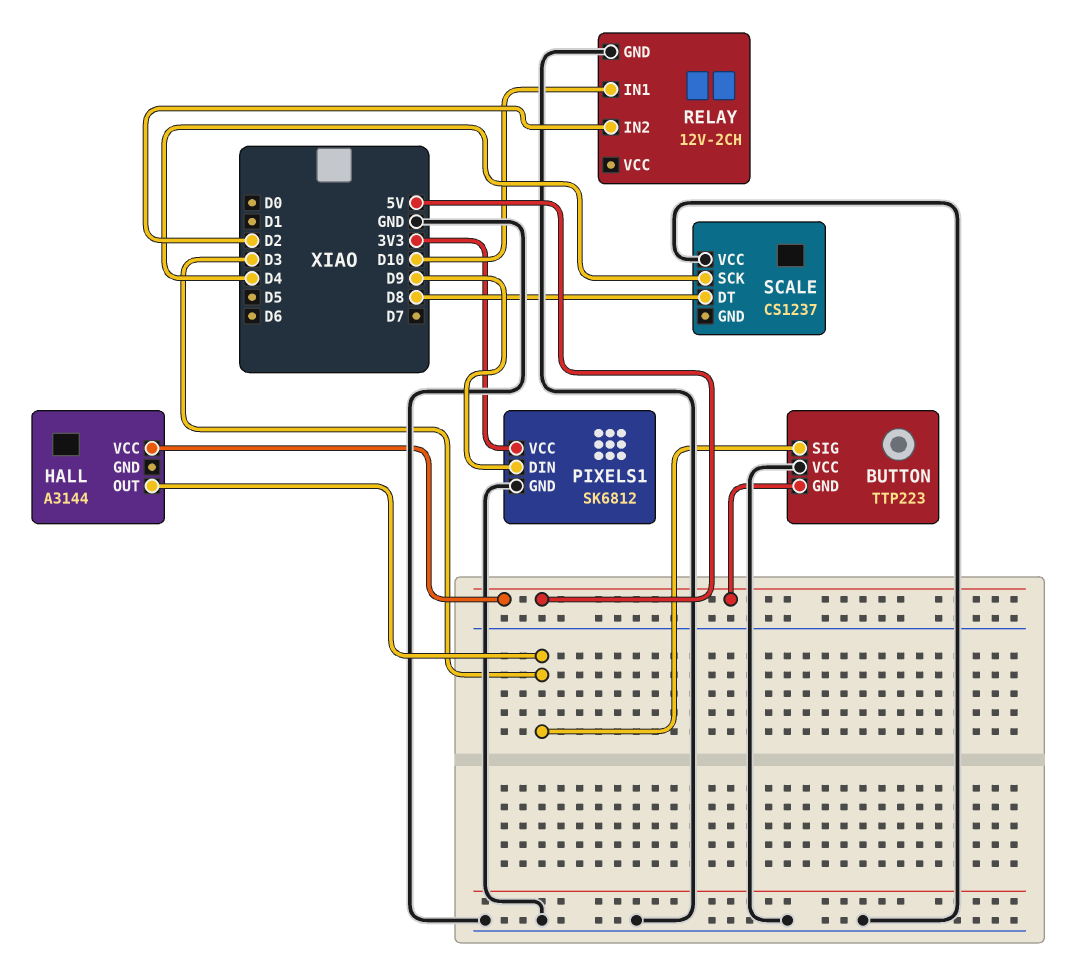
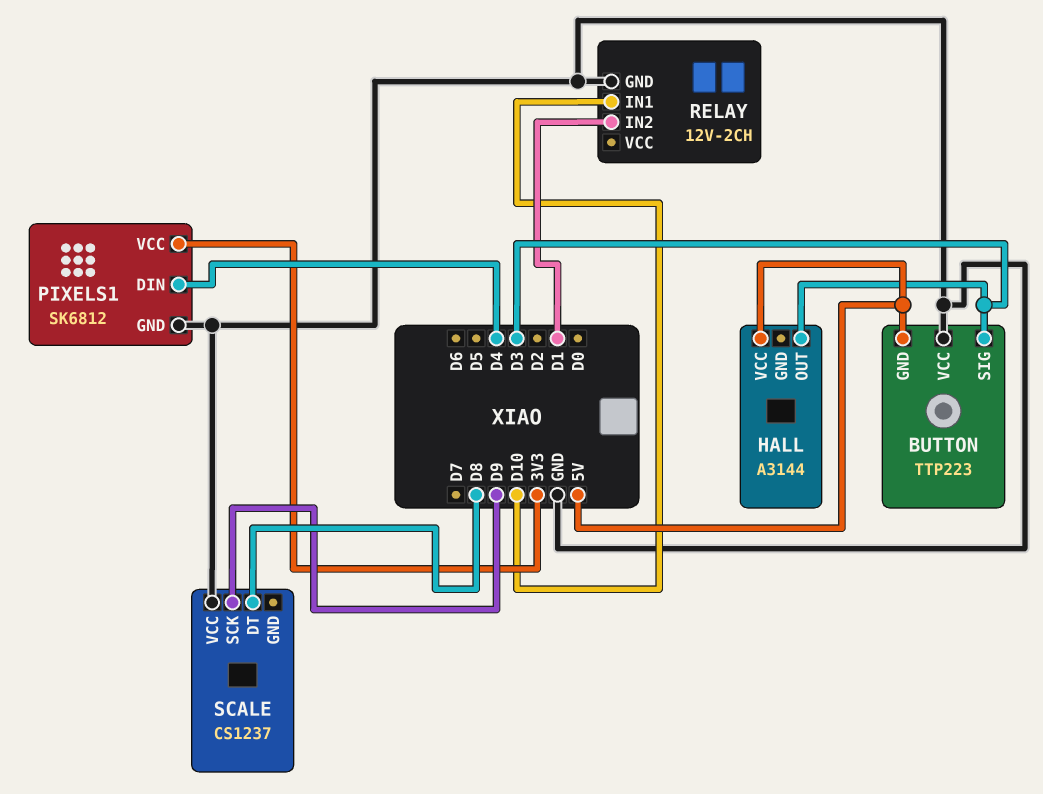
PIXELS1 pin DIN: D9 -> D4
RELAY pin IN2: D2 -> D1
SCALE pin SCK: D4 -> D9

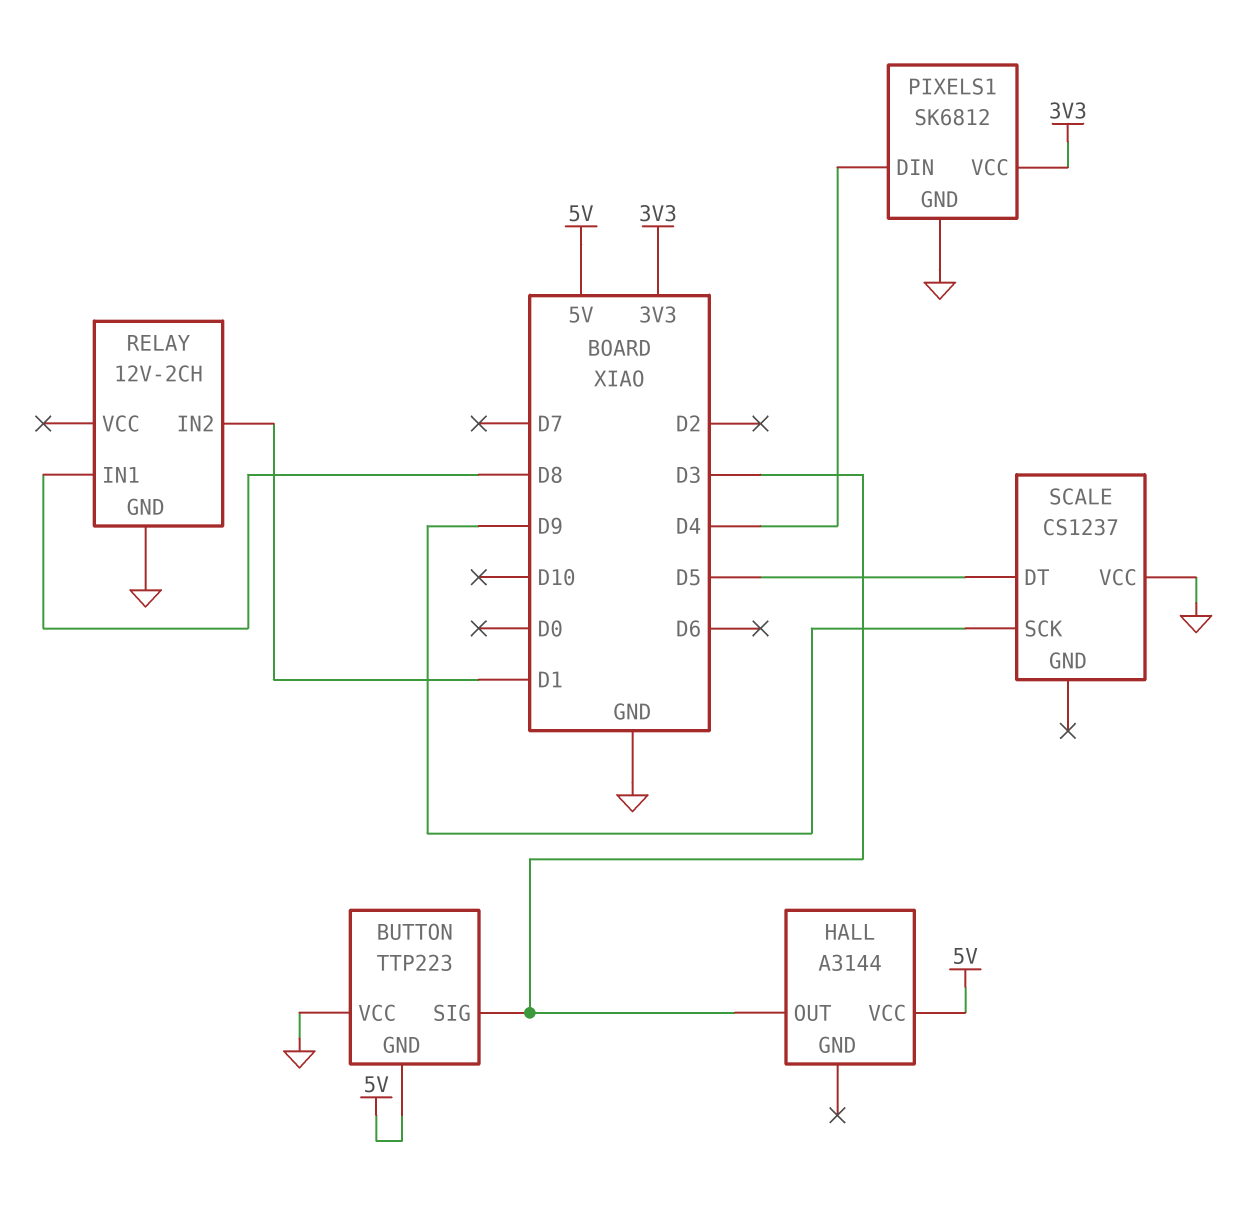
RELAY pin IN1: D10 -> D8
SCALE pin DT: D8 -> D5

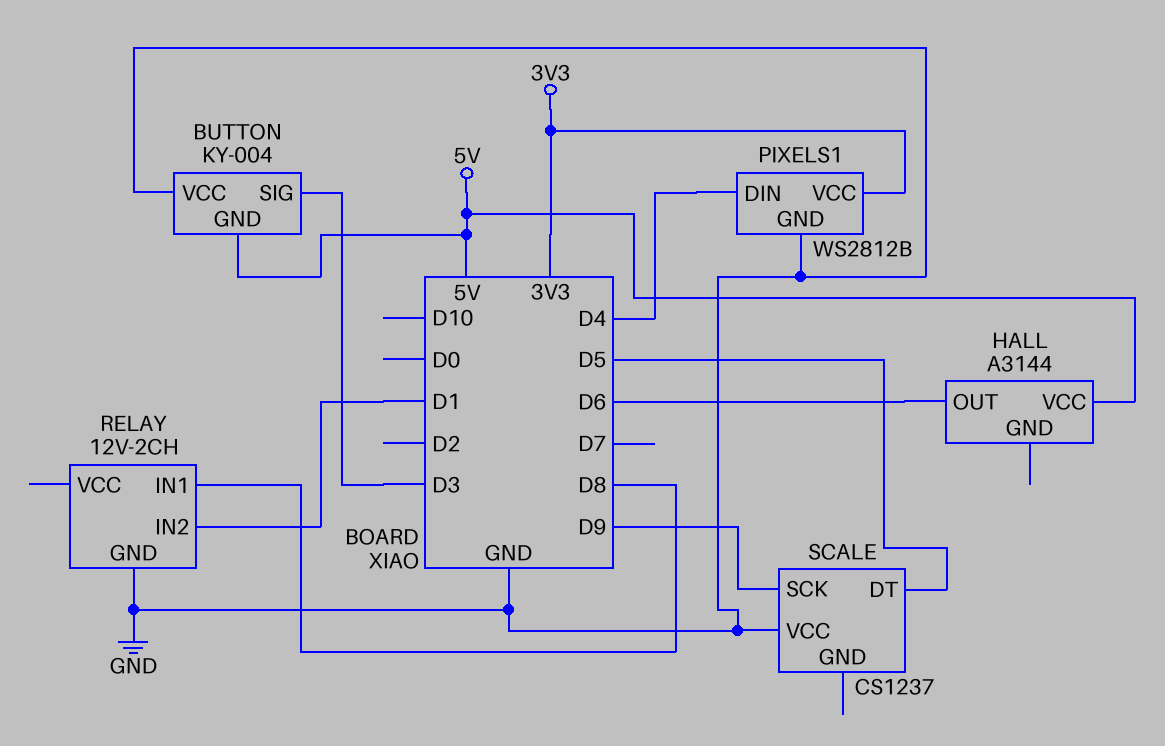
BUTTON: TTP223 -> KY-004
HALL pin OUT: D3 -> D6
PIXELS1: SK6812 -> WS2812B

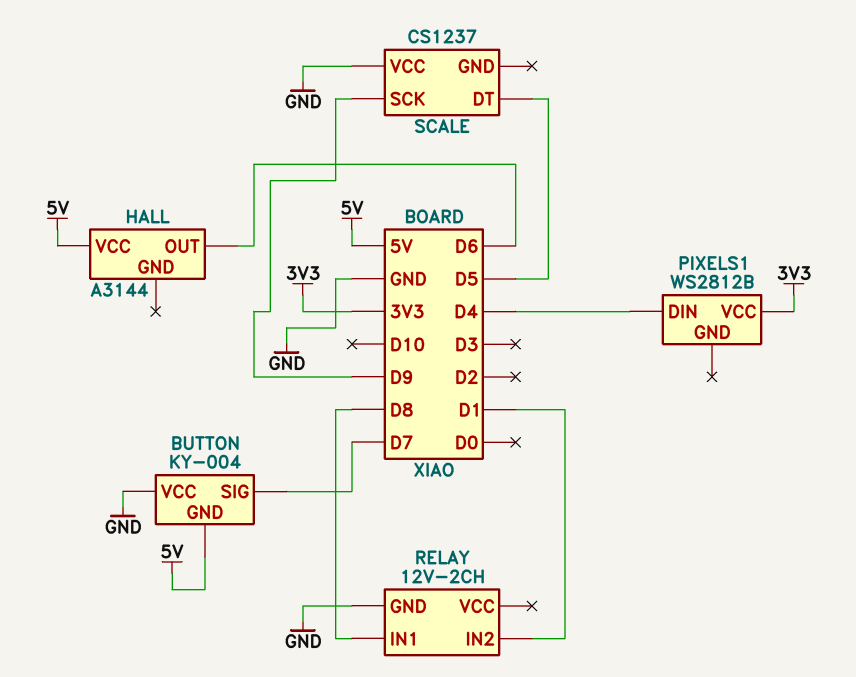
BUTTON pin SIG: D3 -> D7
PIXELS1 pin GND: GND -> none

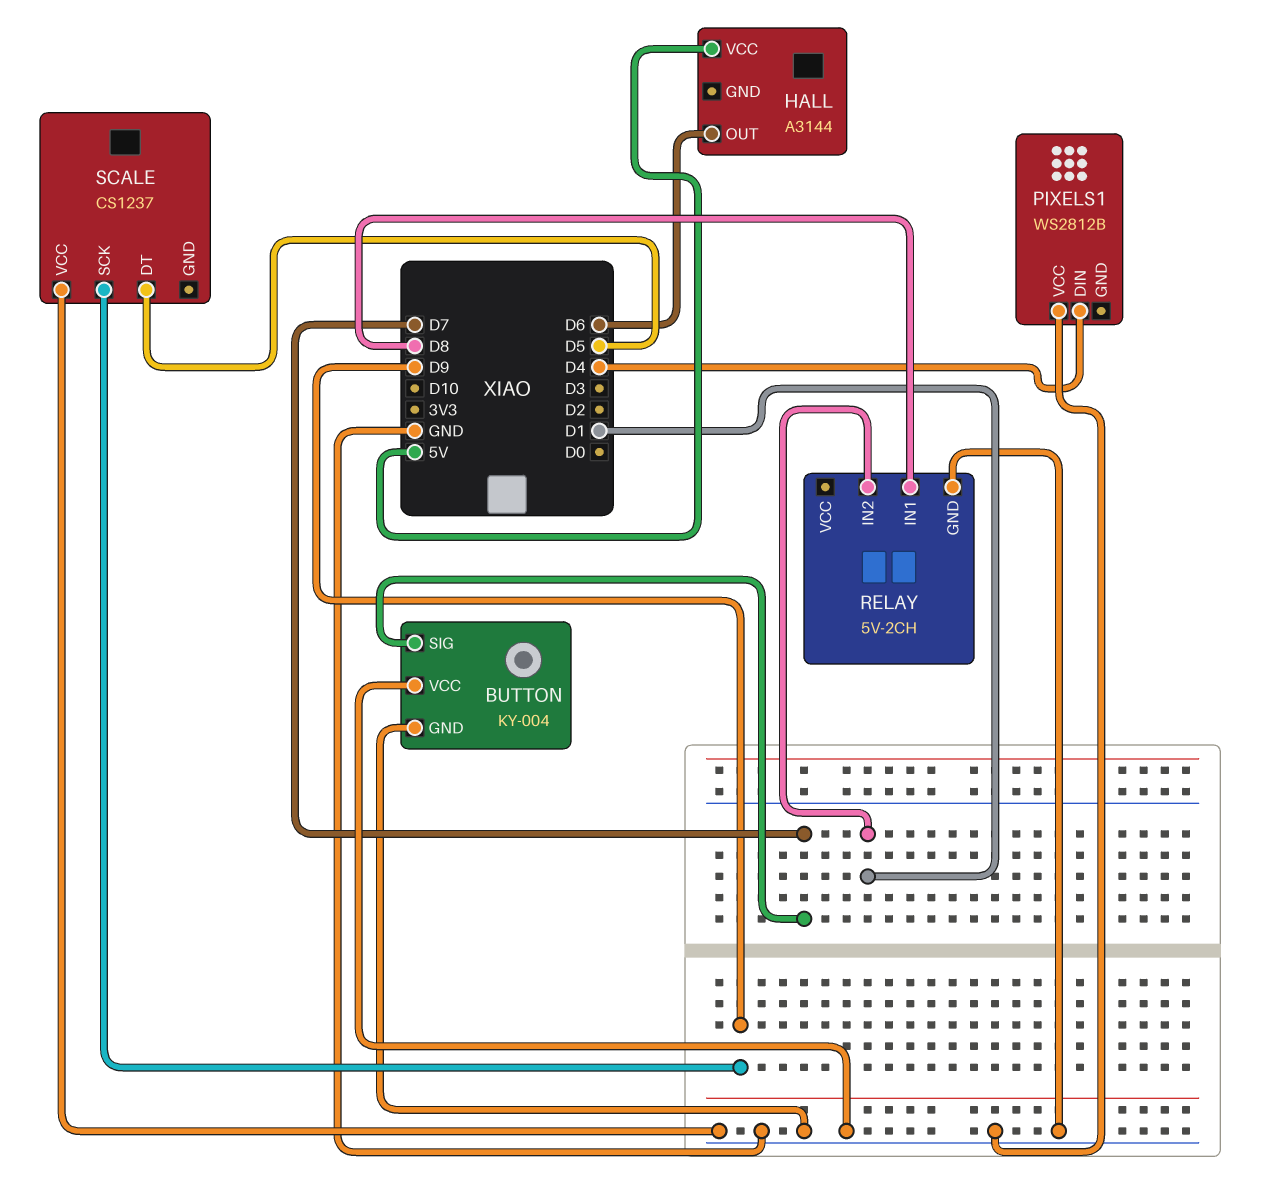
BUTTON pin GND: 5V -> GND
PIXELS1 pin VCC: 3V3 -> GND
RELAY: 12V-2CH -> 5V-2CH

